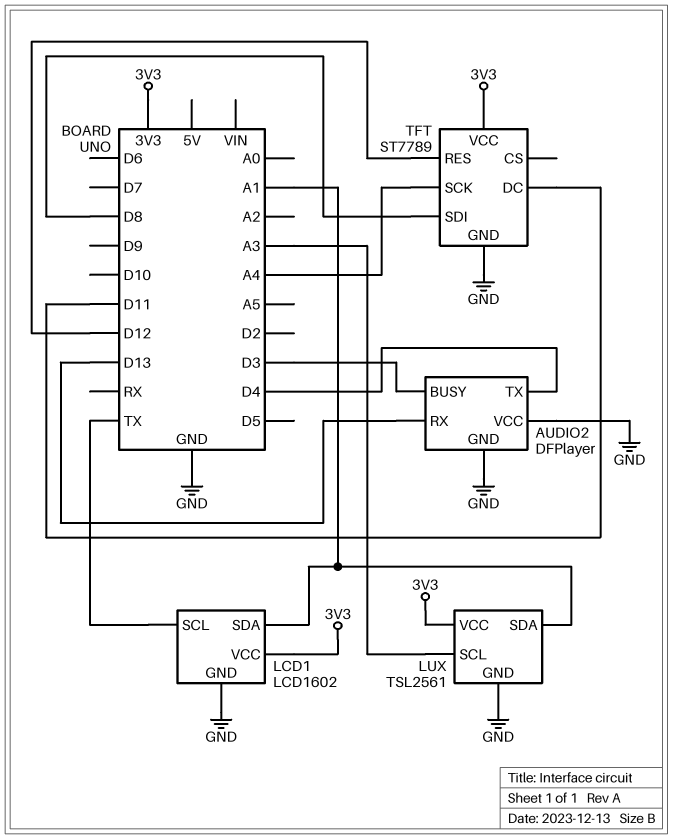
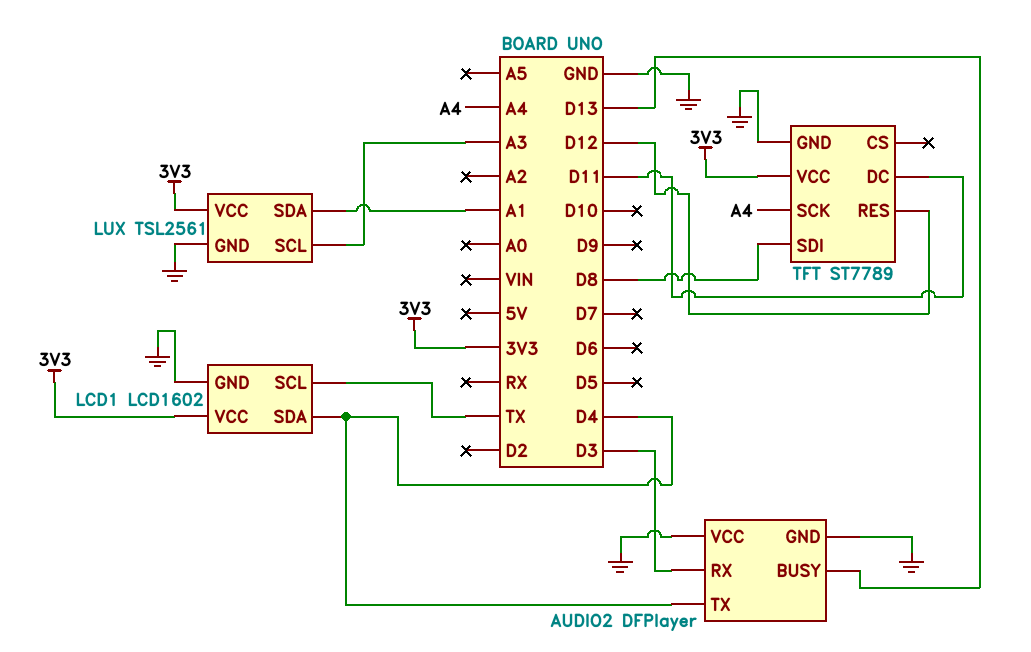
AUDIO2 pin BUSY: D3 -> D13
AUDIO2 pin RX: D13 -> D3
LCD1 pin SDA: A1 -> D4

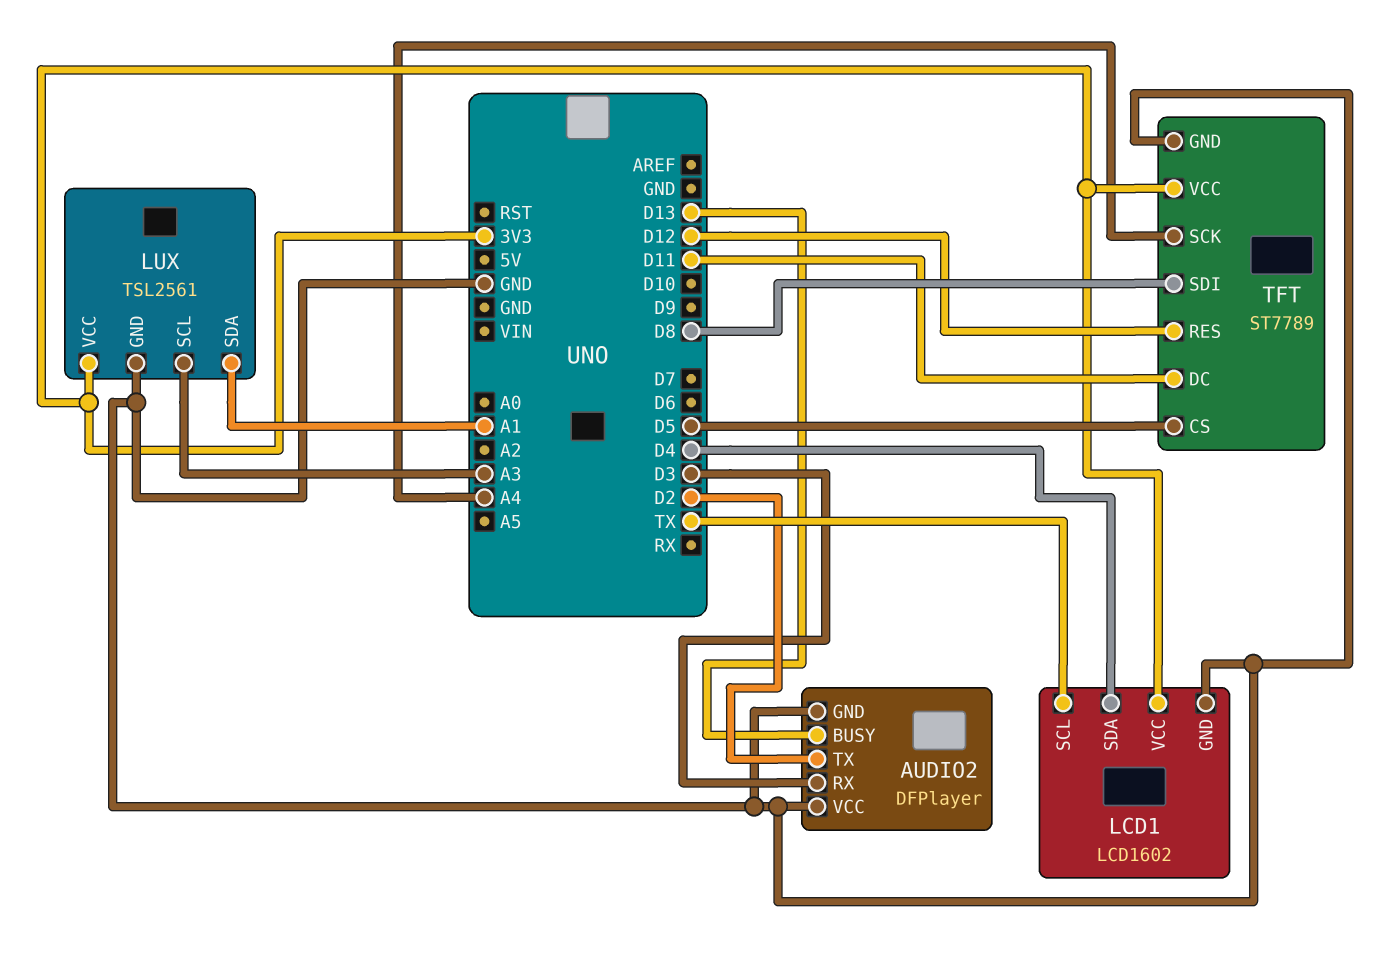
AUDIO2 pin TX: D4 -> D2
TFT pin CS: none -> D5

